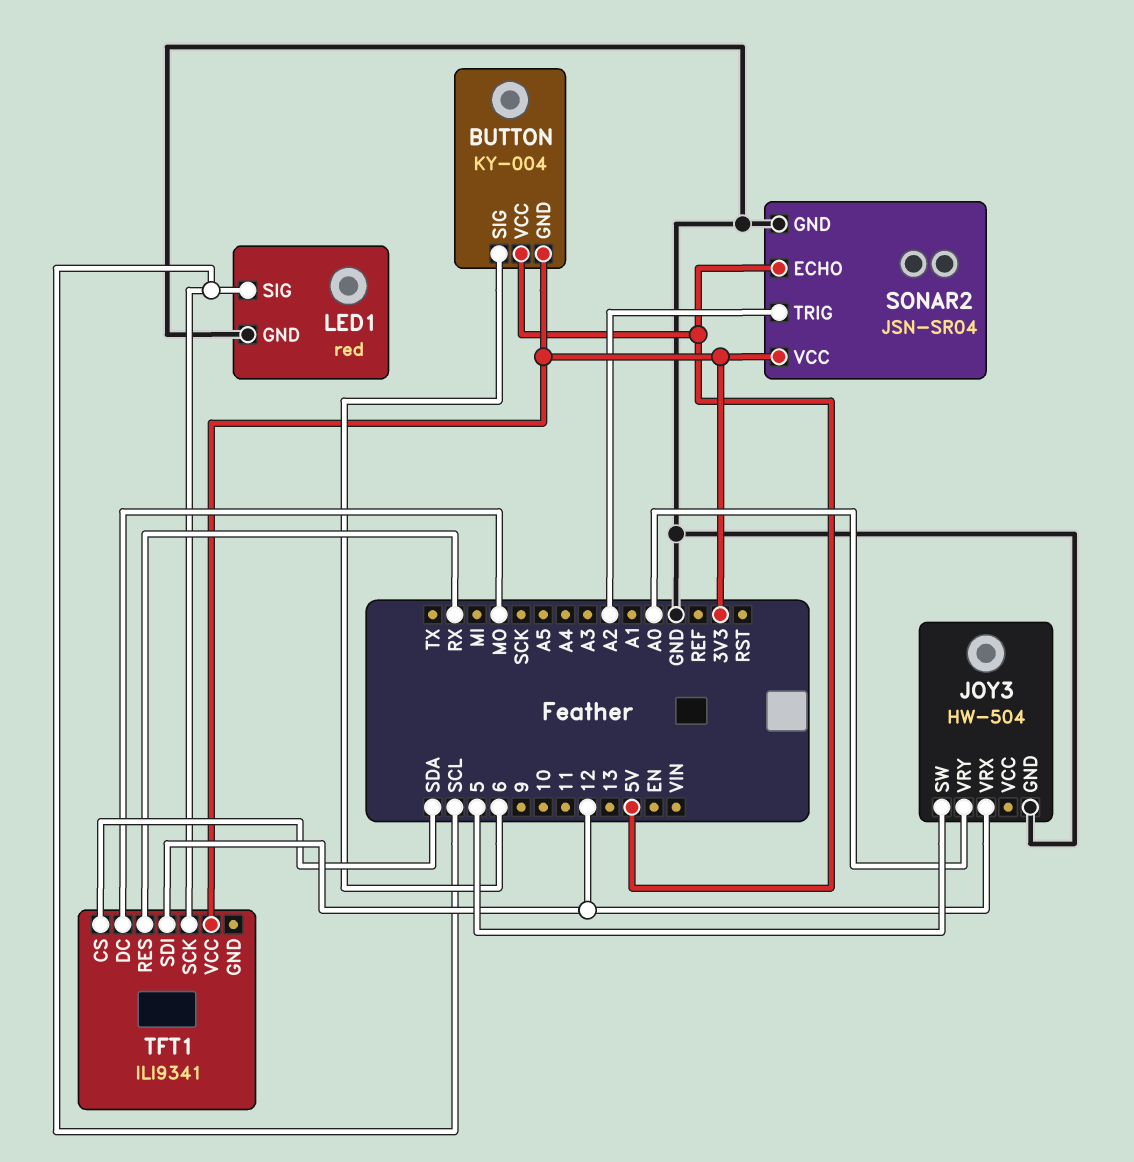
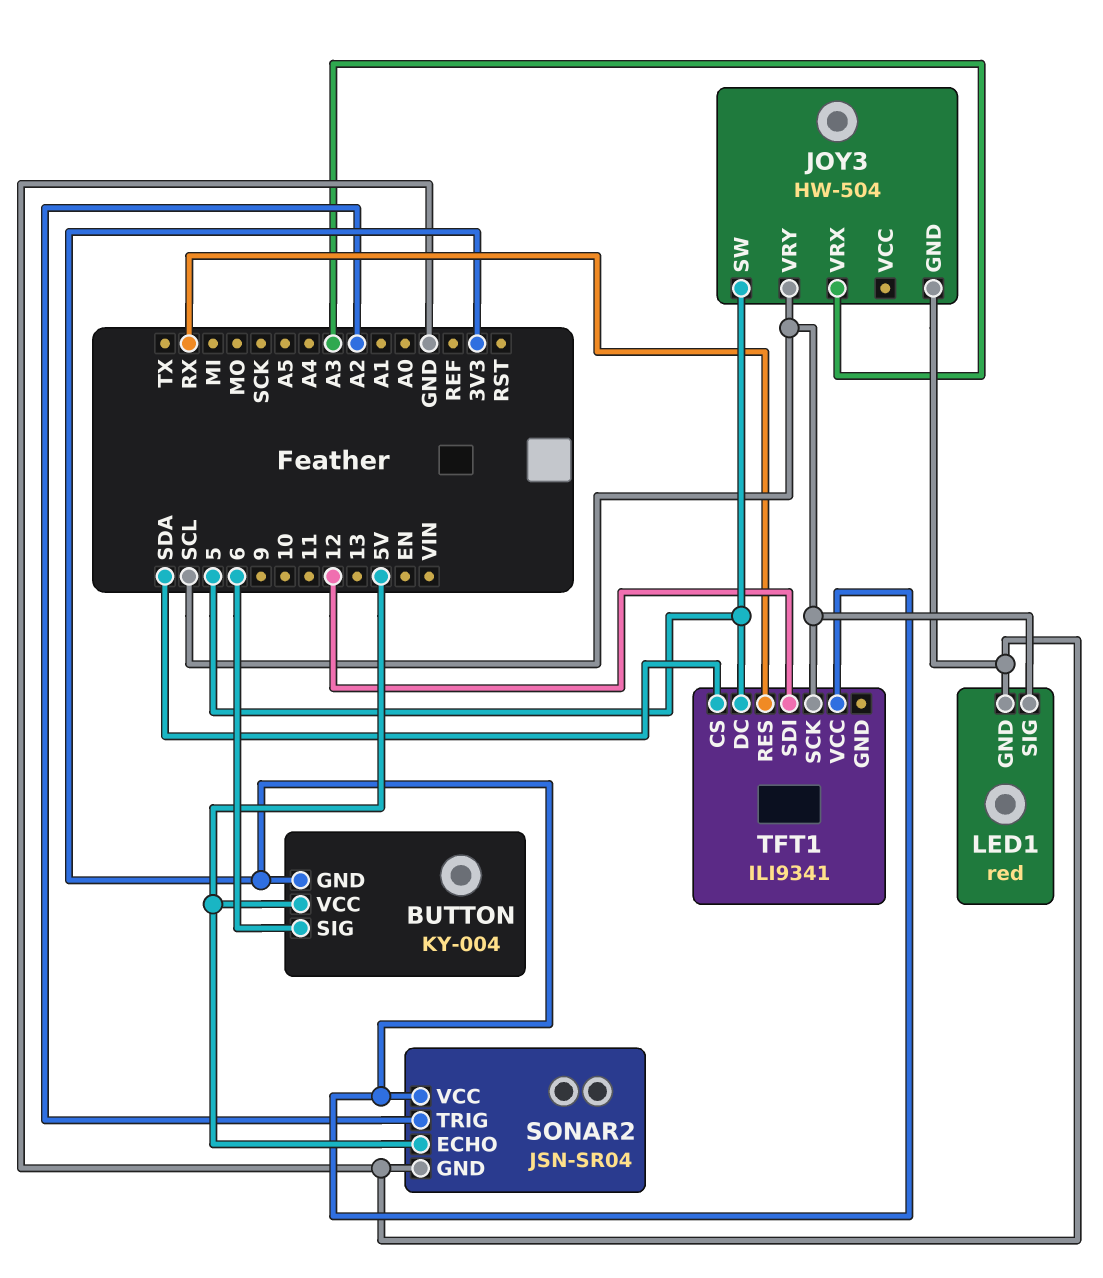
JOY3 pin VRX: 12 -> A3
JOY3 pin VRY: A0 -> SCL
TFT1 pin DC: MO -> 5

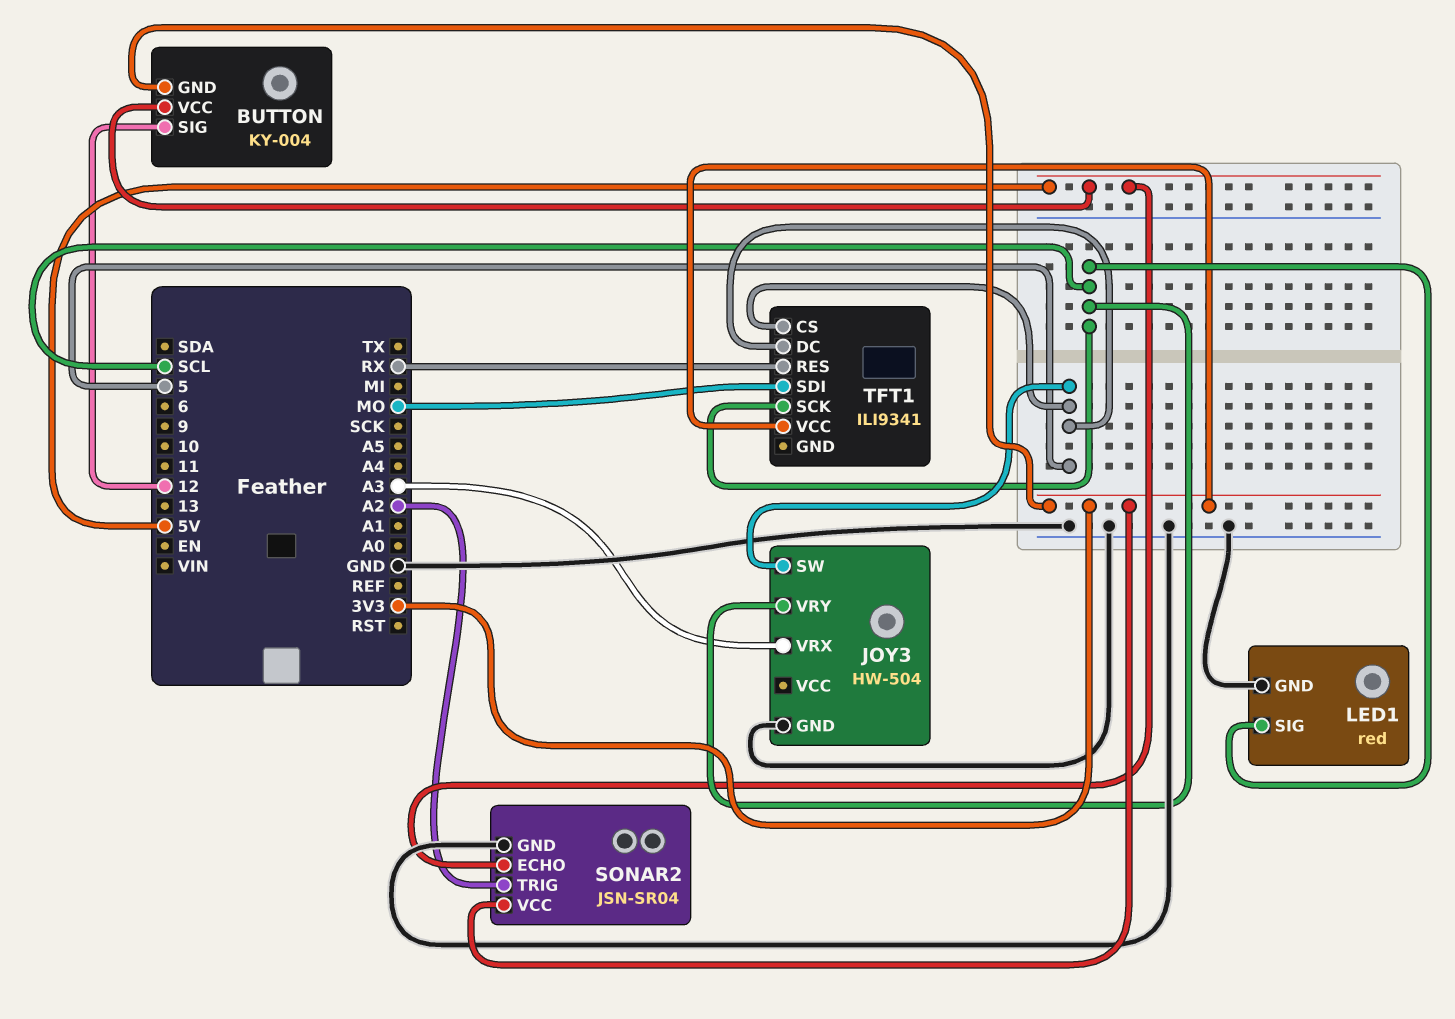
BUTTON pin SIG: 6 -> 12
TFT1 pin CS: SDA -> 5
TFT1 pin SDI: 12 -> MO

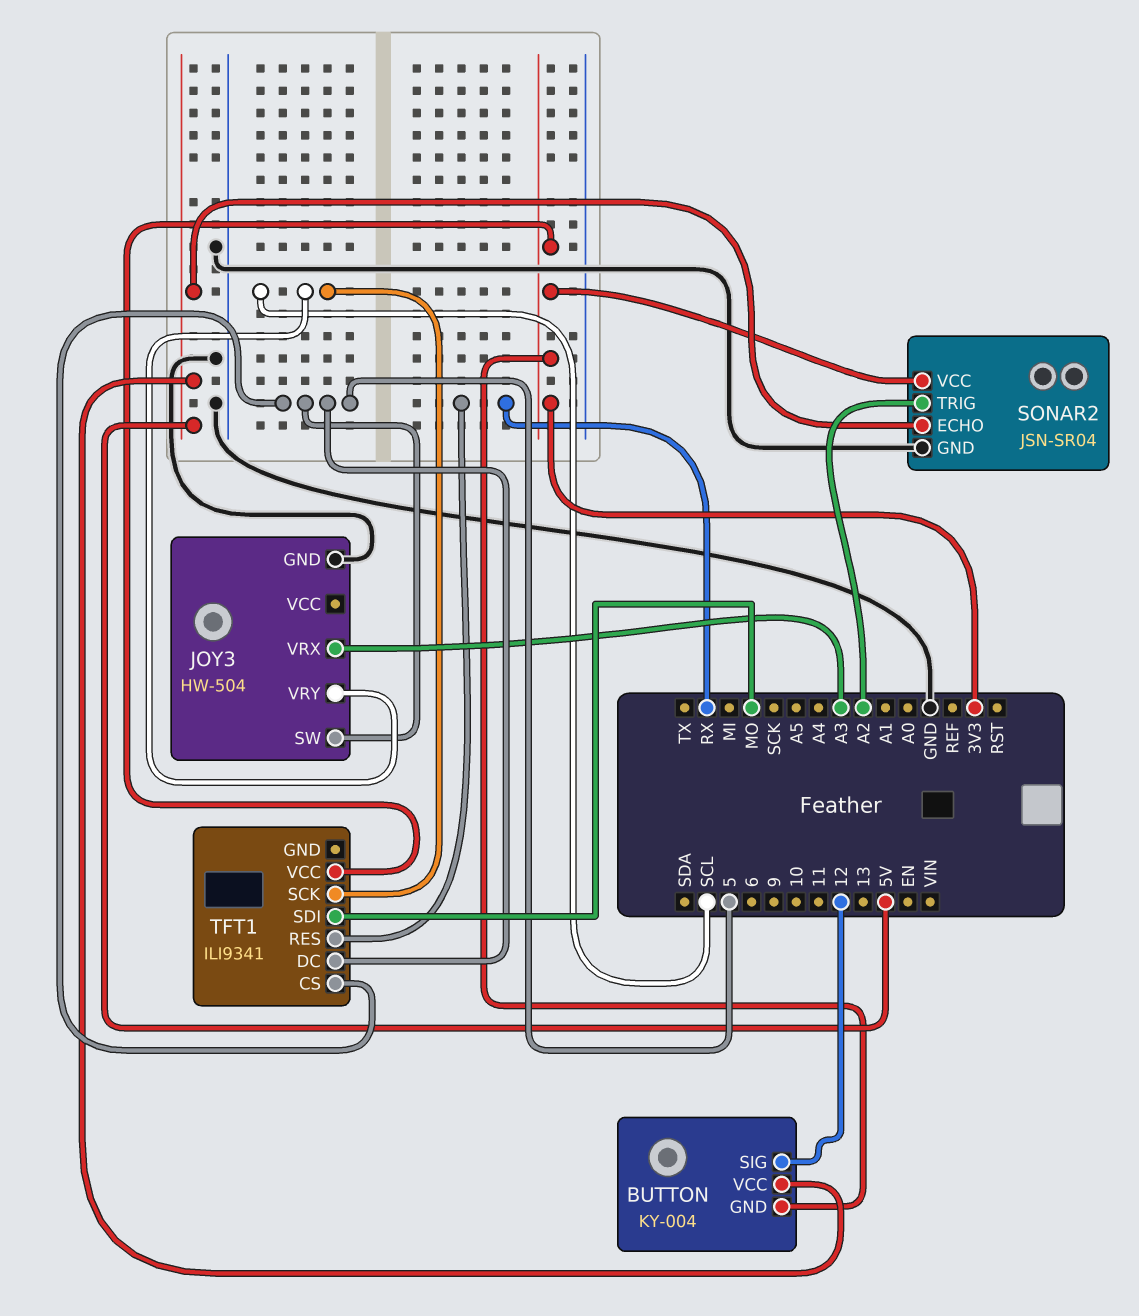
LED1: red -> none
LED1 pin GND: GND -> none
LED1 pin SIG: SCL -> none

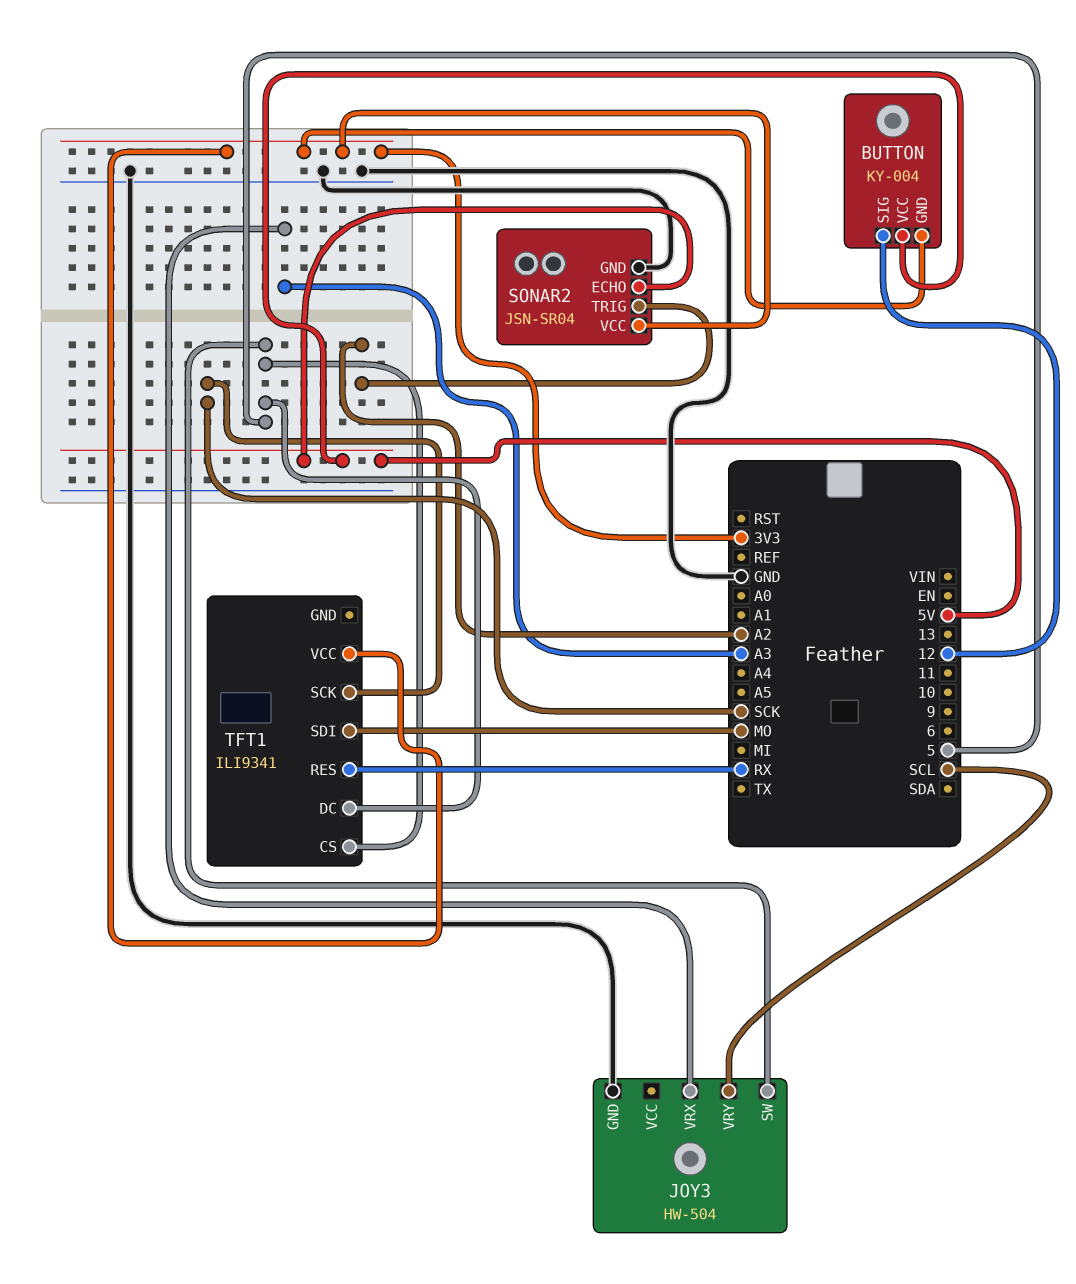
TFT1 pin SCK: SCL -> SCK

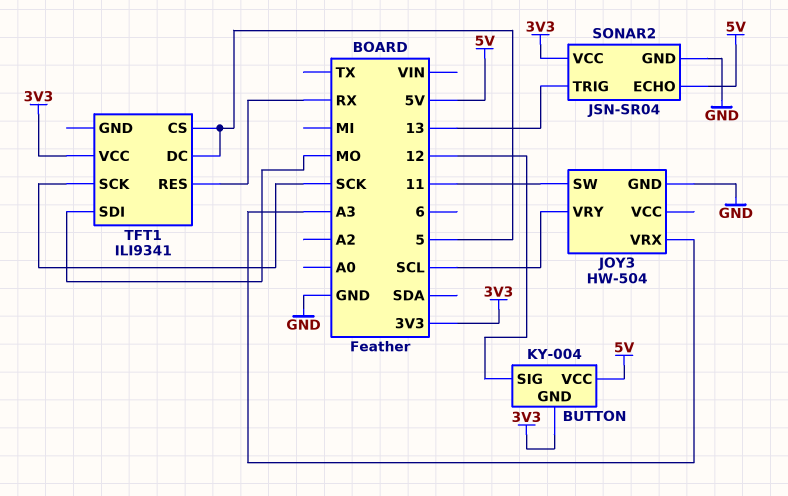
JOY3 pin SW: 5 -> 11
SONAR2 pin TRIG: A2 -> 13

